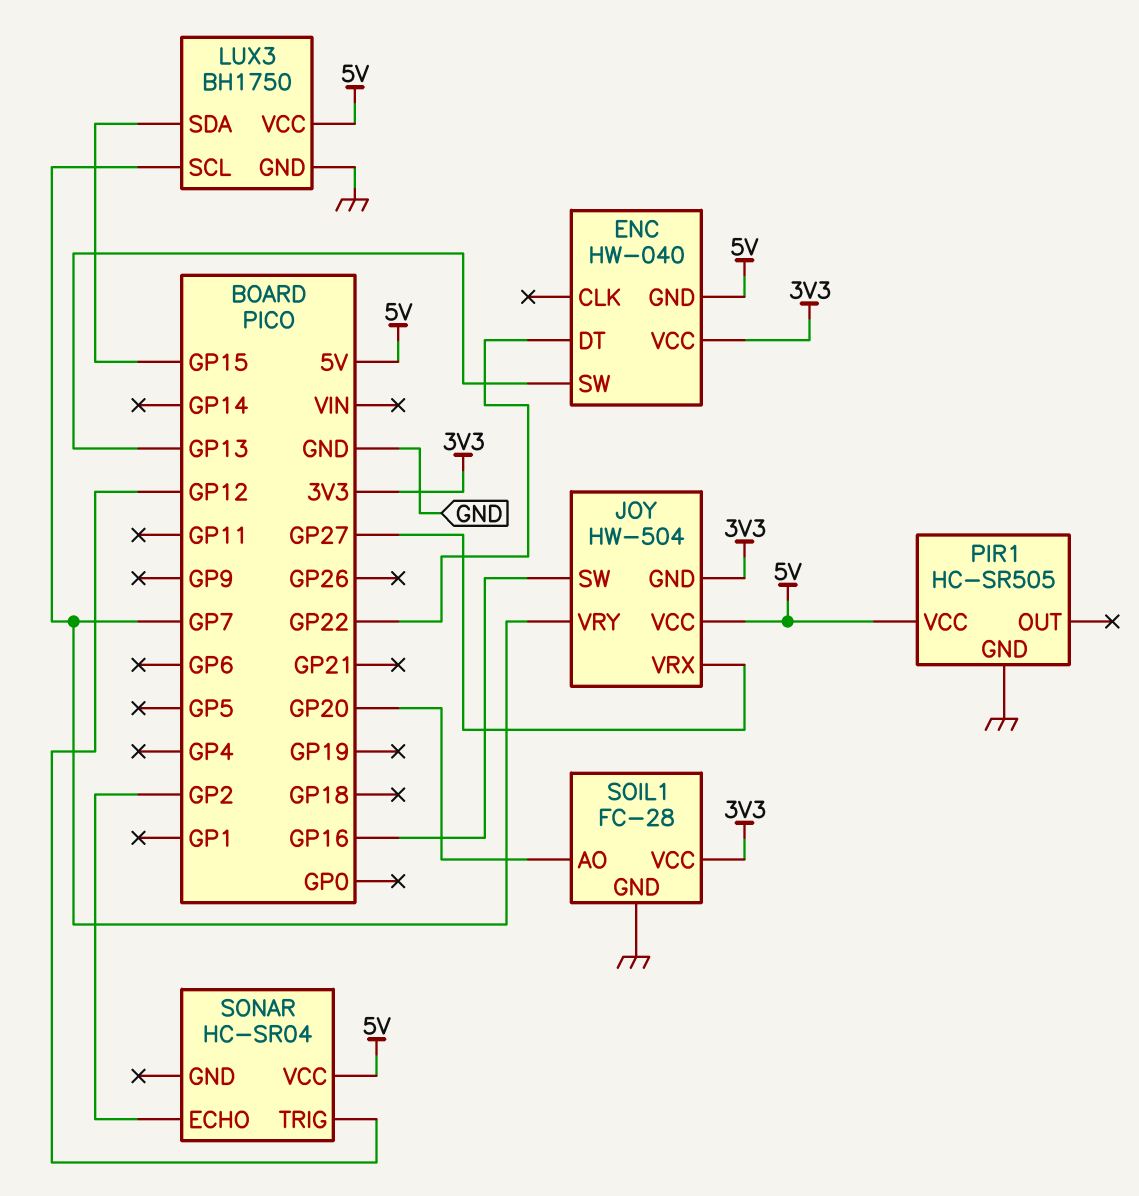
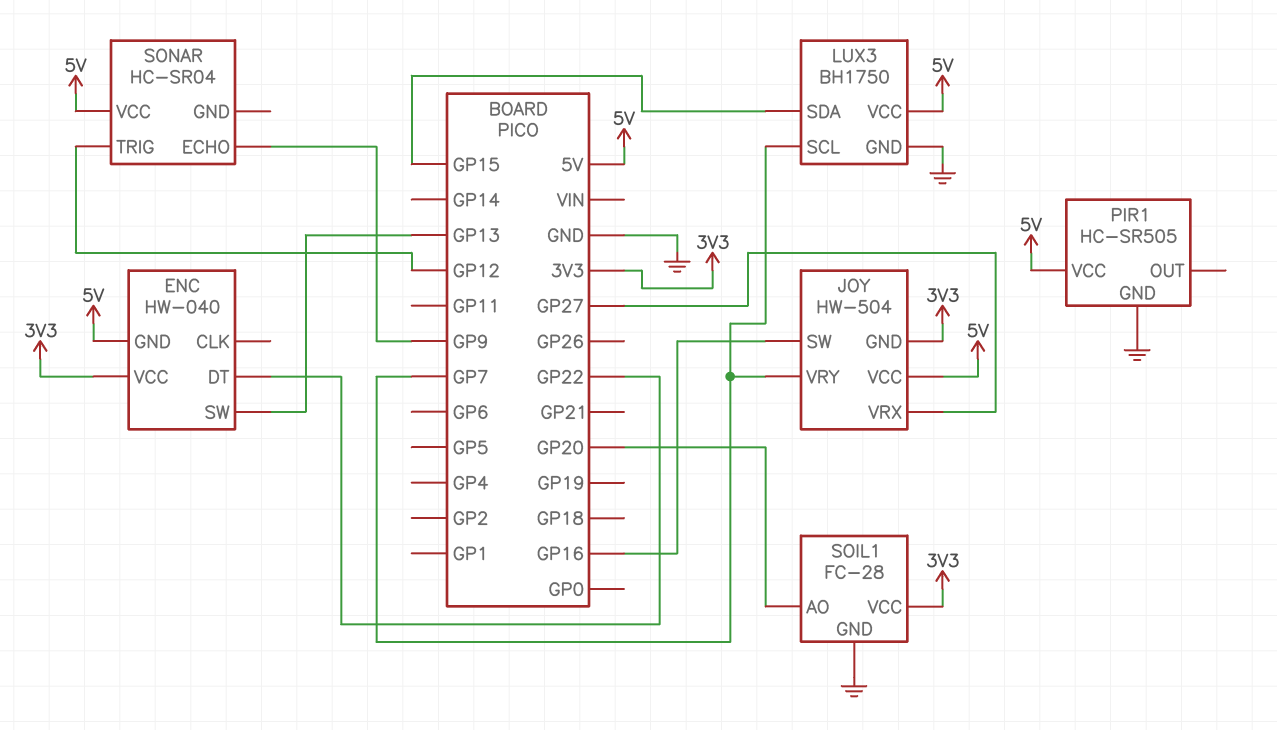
SONAR pin ECHO: GP2 -> GP9

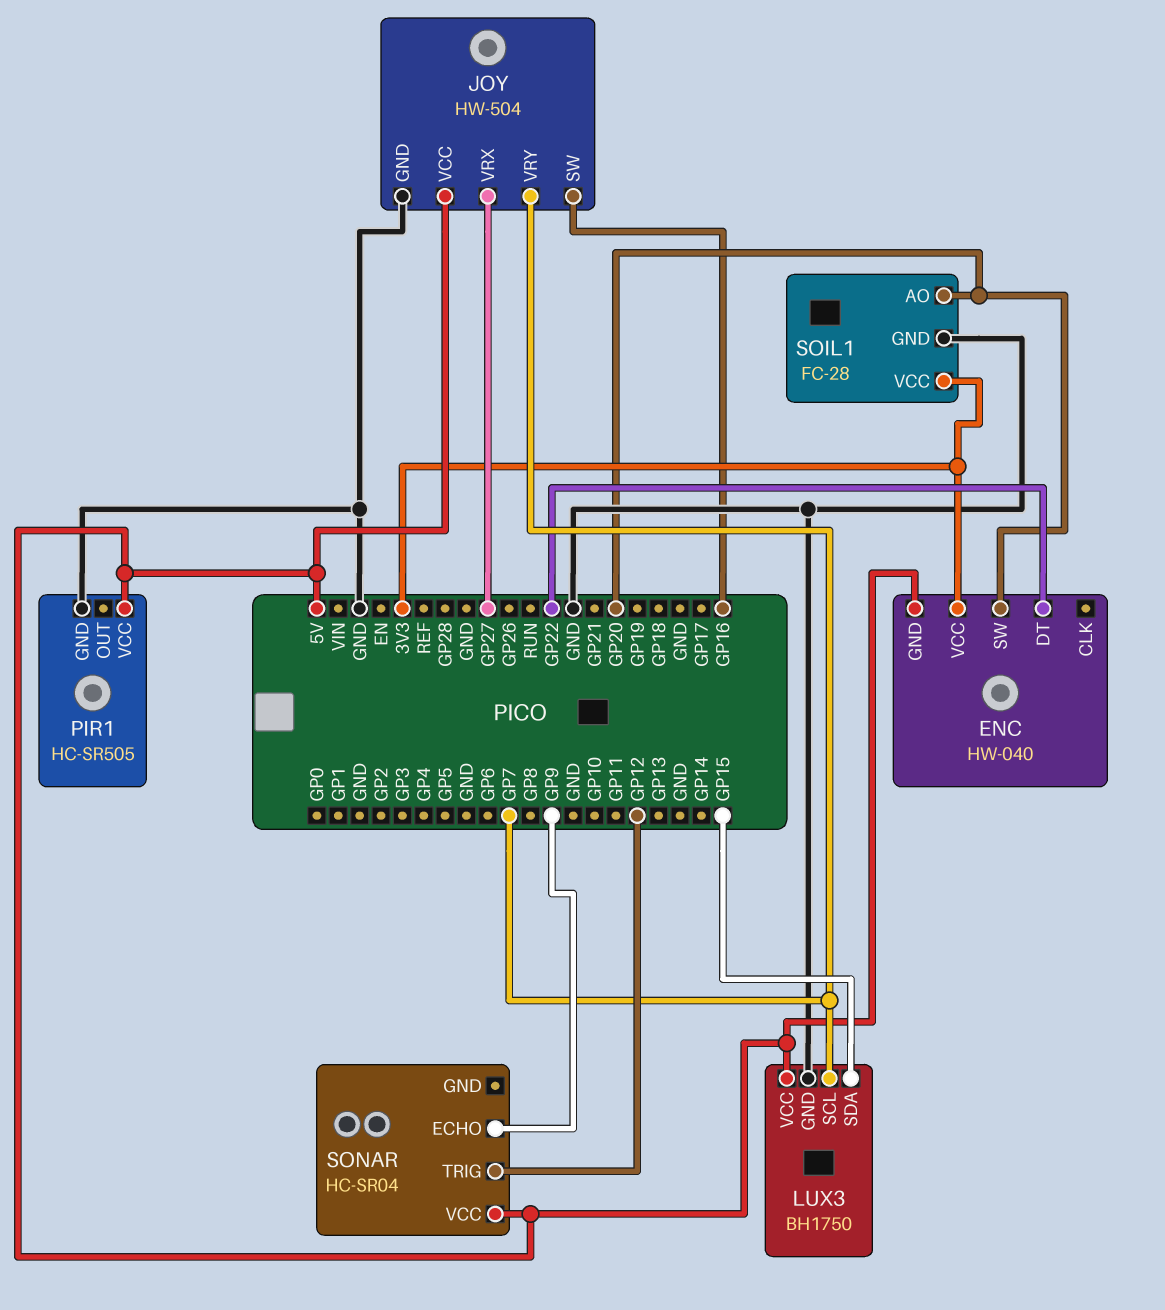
ENC pin SW: GP13 -> GP20
JOY pin GND: 3V3 -> GND

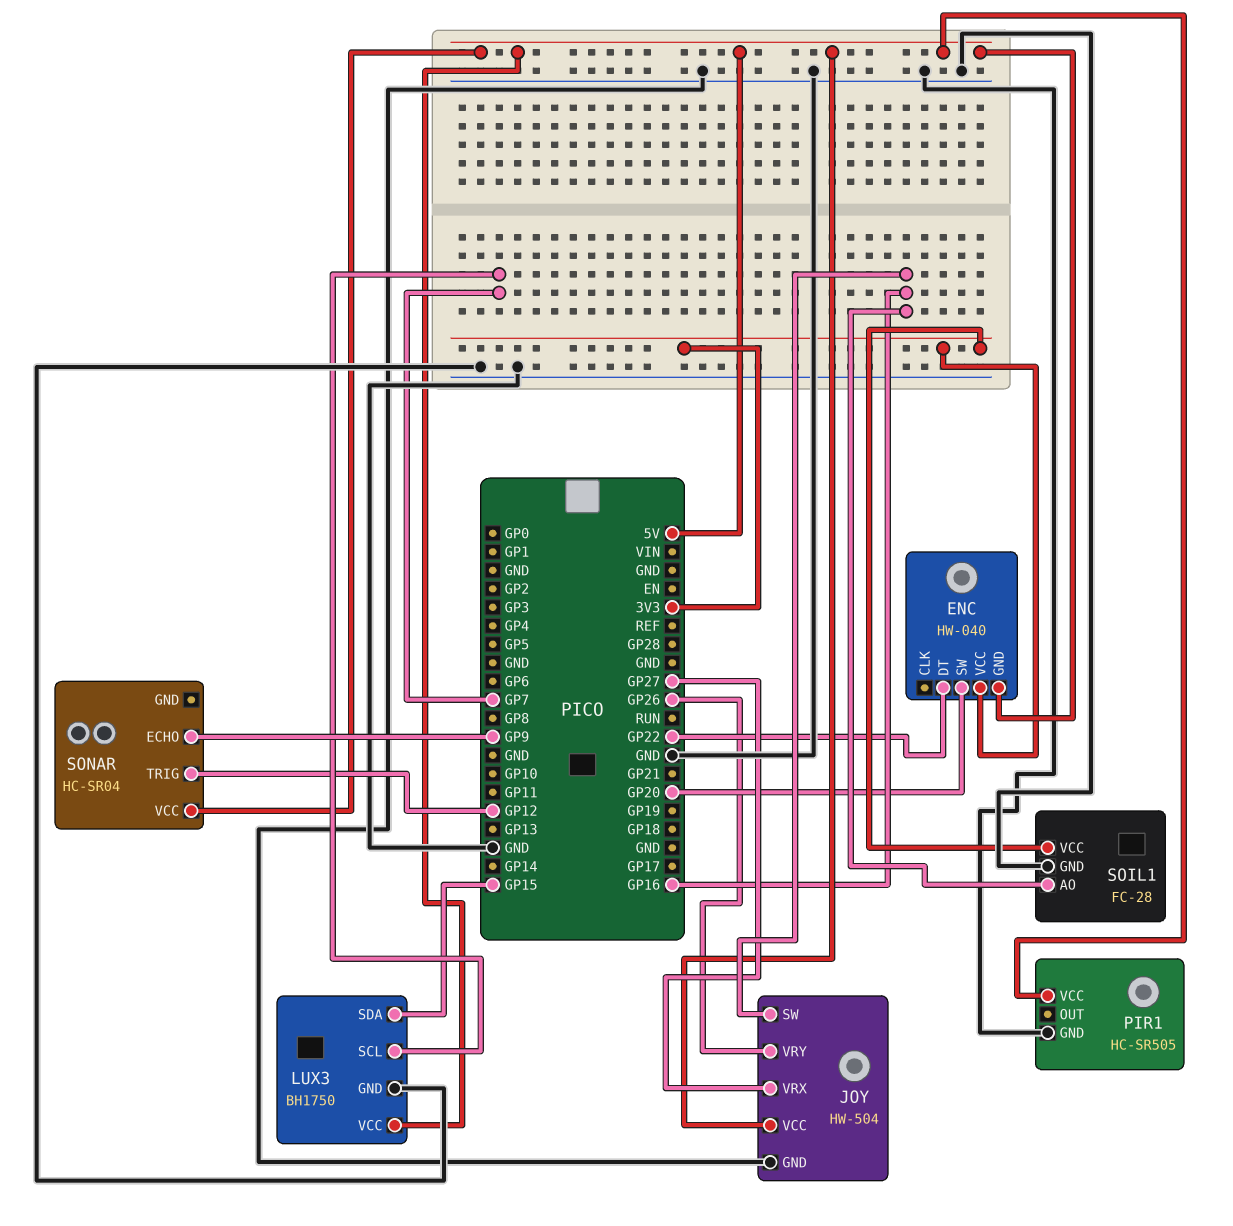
JOY pin VRY: GP7 -> GP26
SOIL1 pin AO: GP20 -> GP16

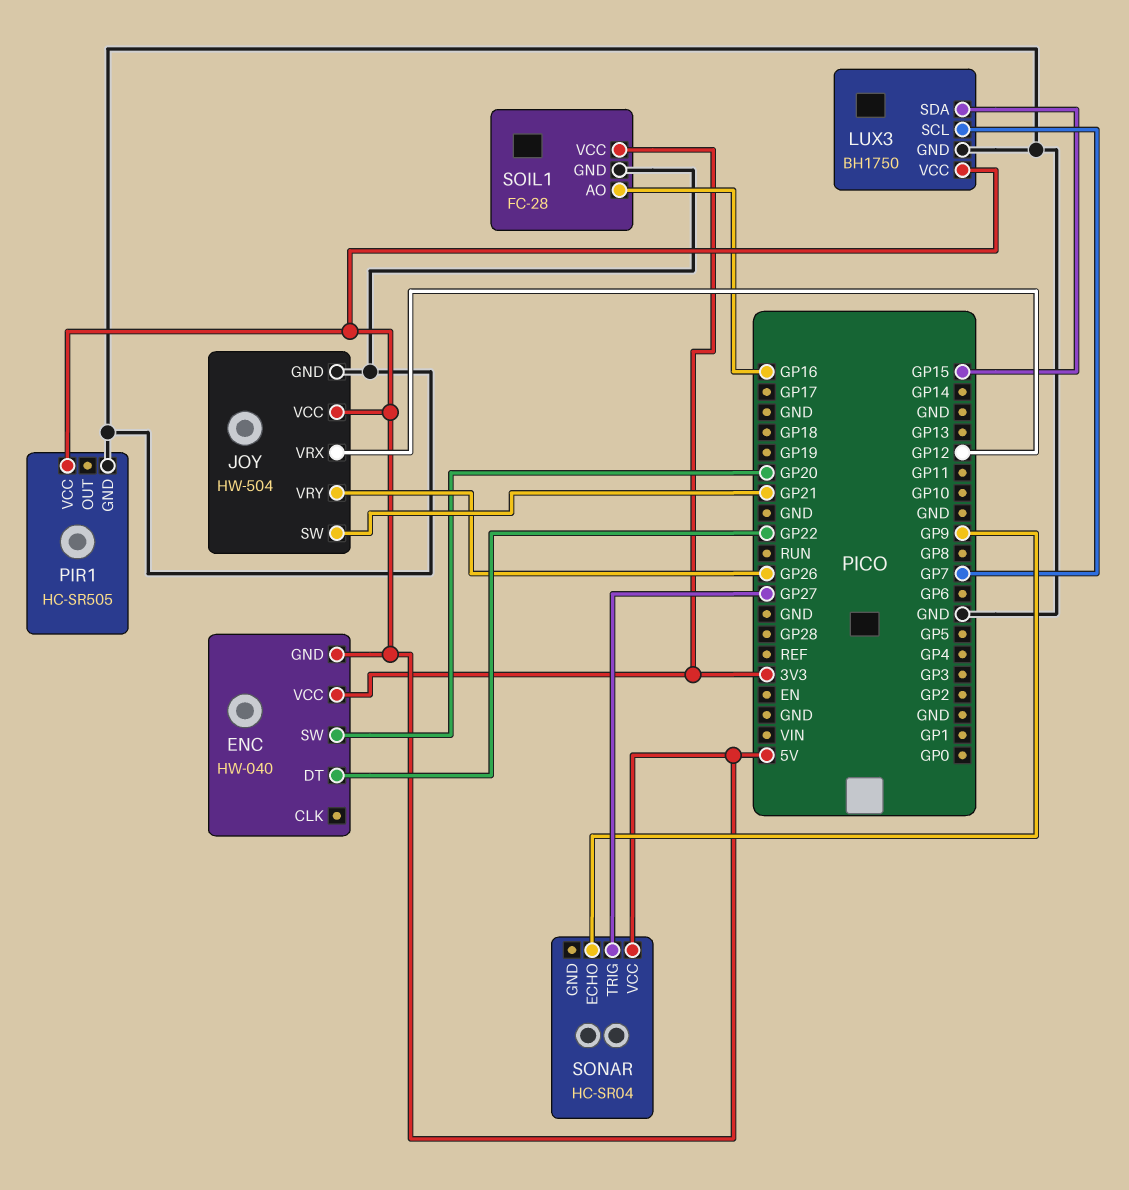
JOY pin SW: GP16 -> GP21
JOY pin VRX: GP27 -> GP12
SONAR pin TRIG: GP12 -> GP27

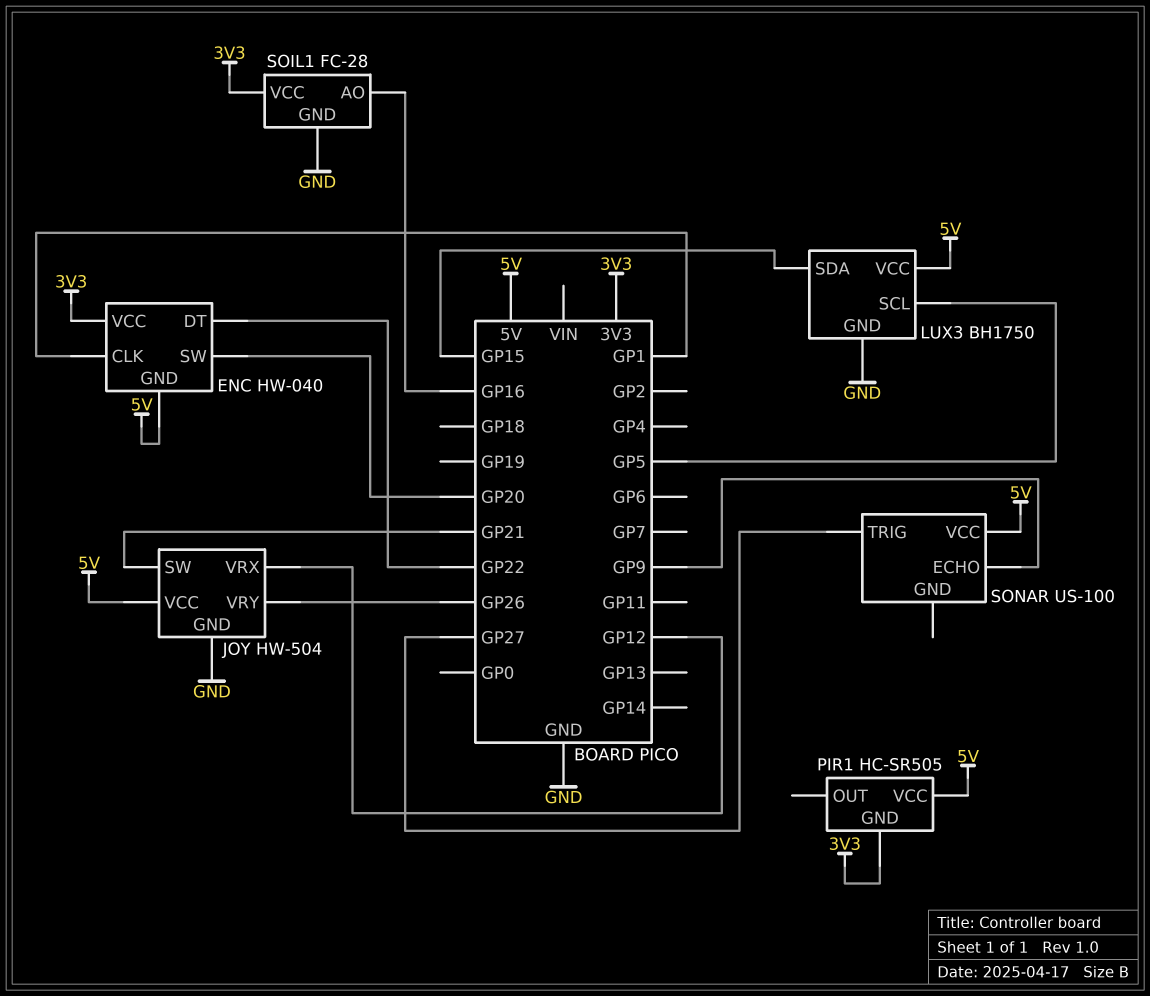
ENC pin CLK: none -> GP1
LUX3 pin SCL: GP7 -> GP5
PIR1 pin GND: GND -> 3V3
SONAR: HC-SR04 -> US-100

